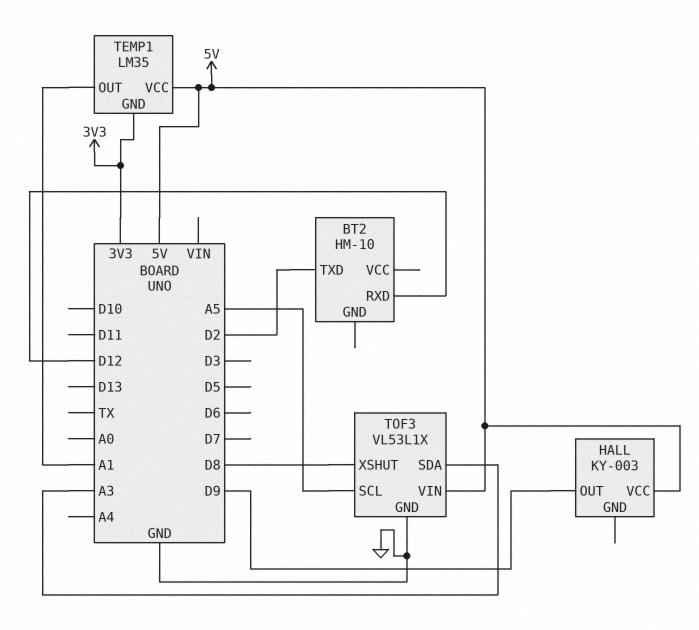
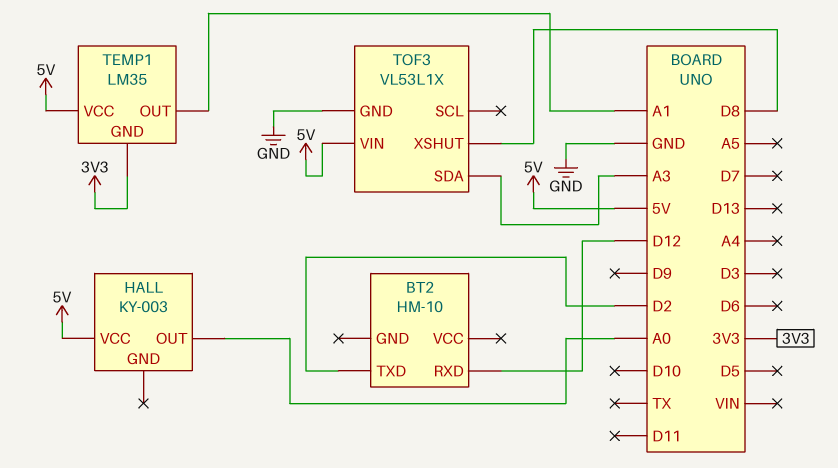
HALL pin OUT: D9 -> A0
TOF3 pin SCL: A5 -> none

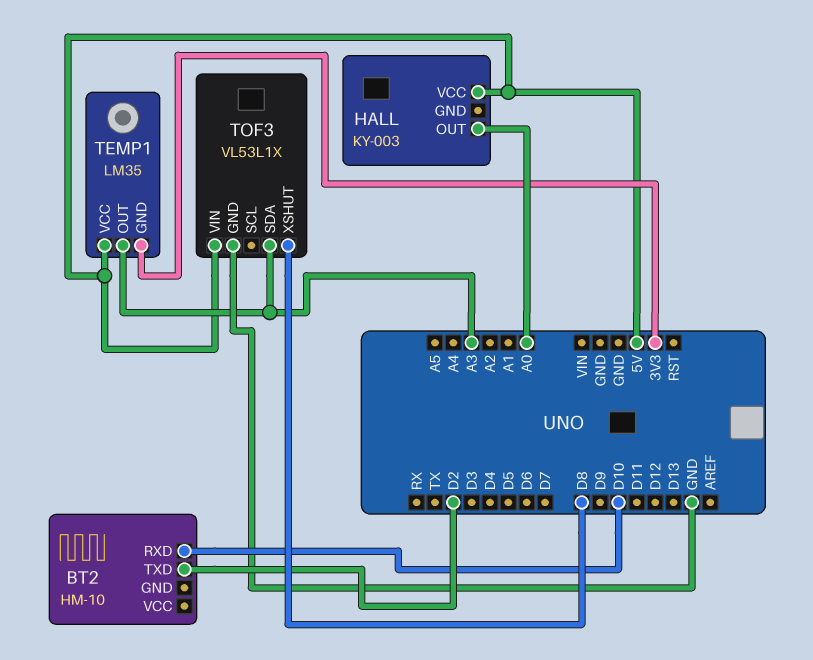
BT2 pin RXD: D12 -> D10
TEMP1 pin OUT: A1 -> A3

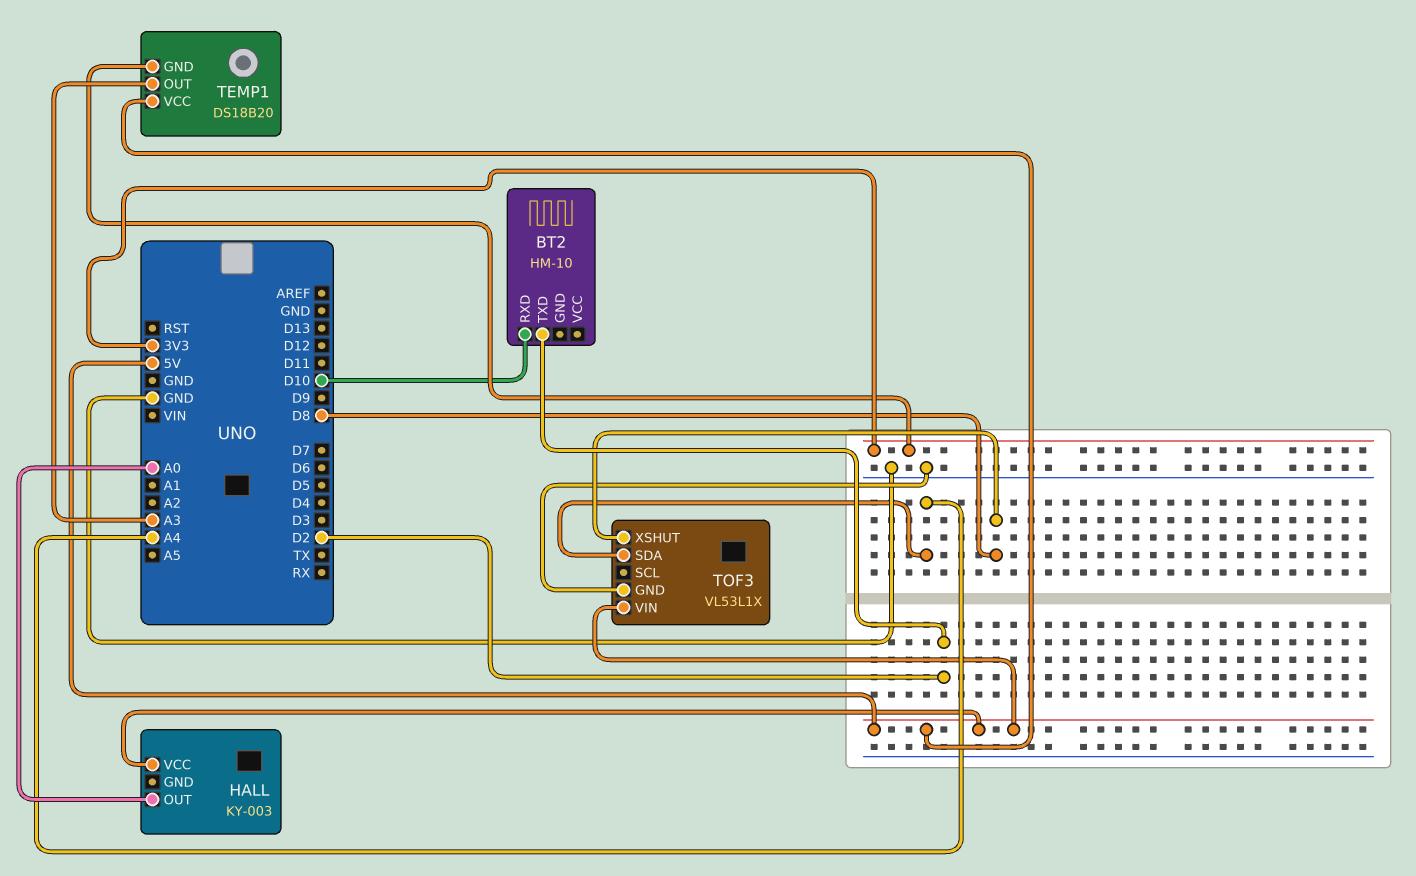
TEMP1: LM35 -> DS18B20
TOF3 pin SDA: A3 -> A4

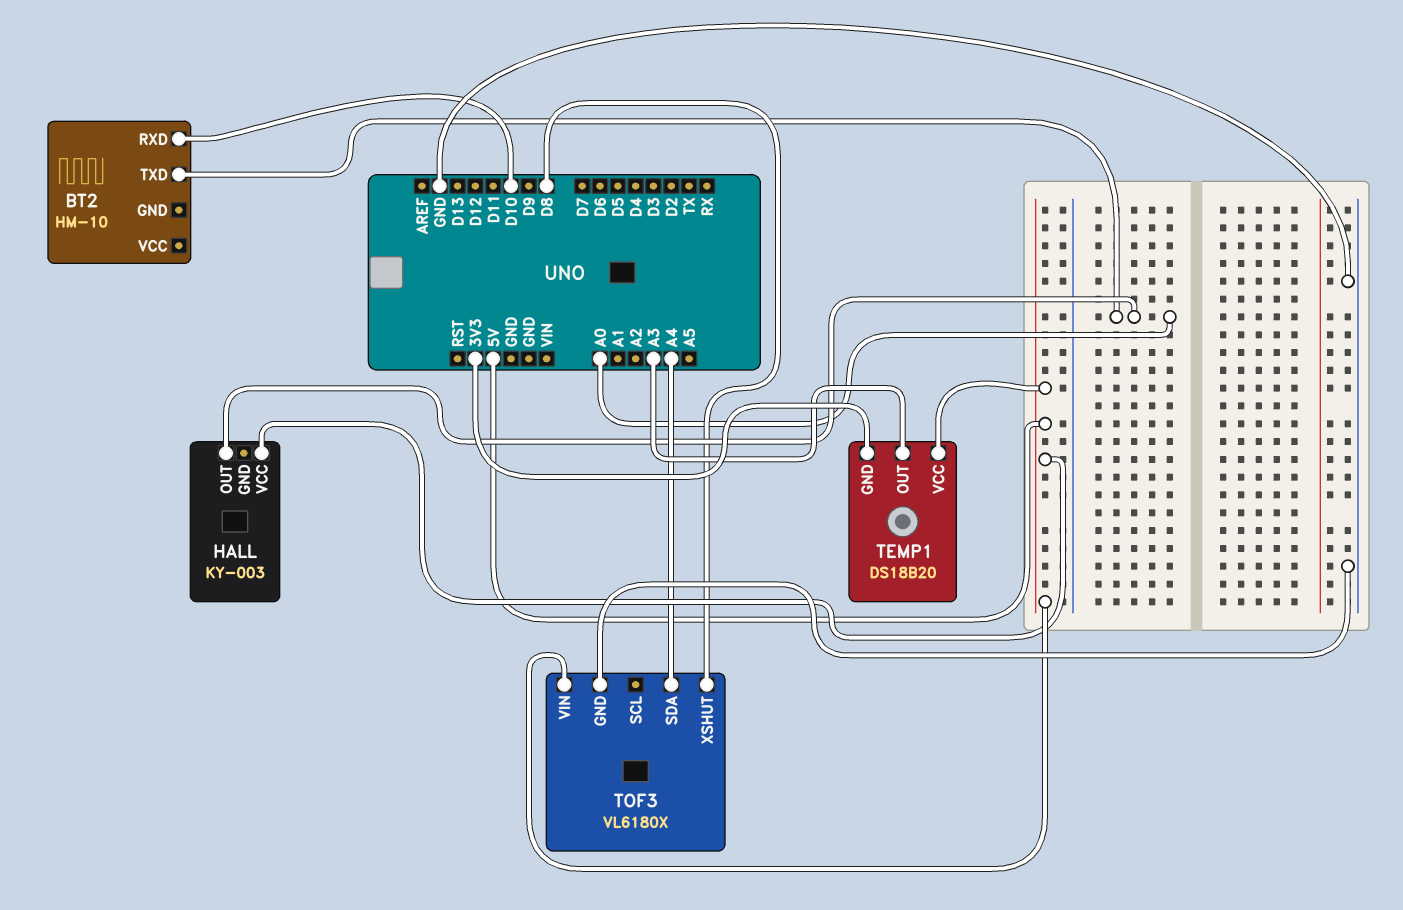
BT2 pin TXD: D2 -> A0
TOF3: VL53L1X -> VL6180X

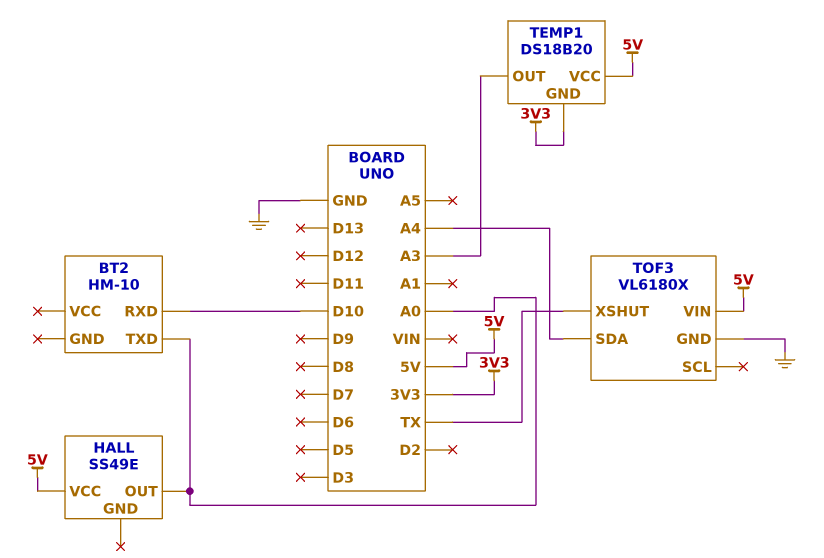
HALL: KY-003 -> SS49E
TOF3 pin XSHUT: D8 -> TX

